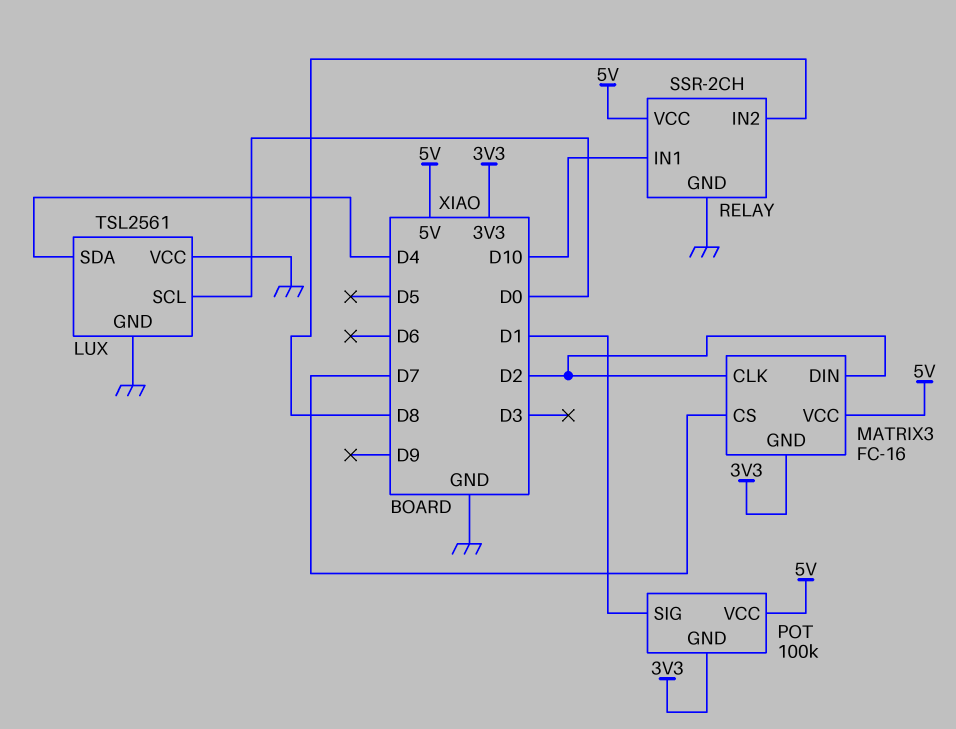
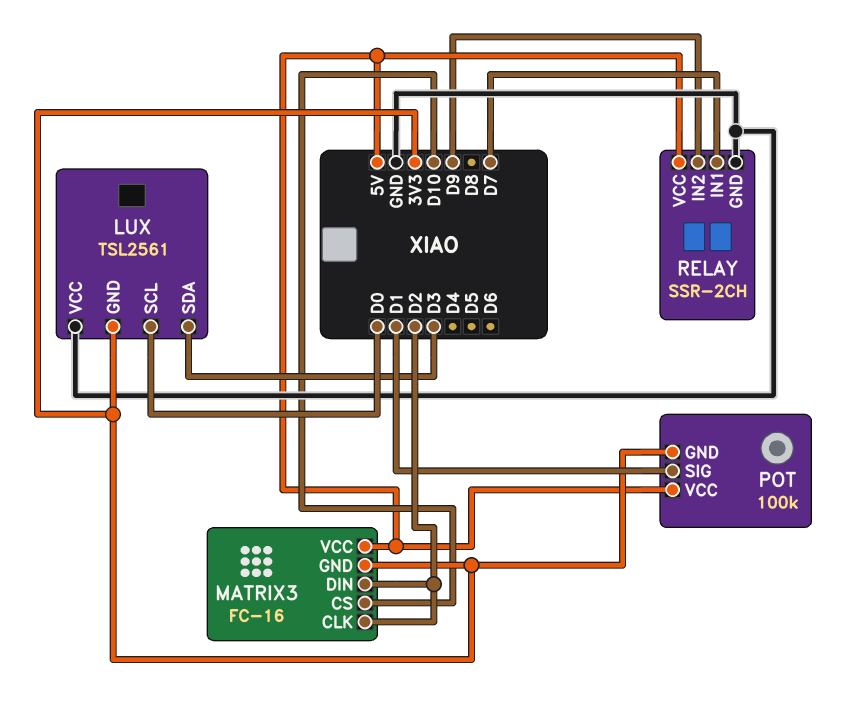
LUX pin GND: GND -> 3V3
LUX pin SDA: D4 -> D3
MATRIX3 pin CS: D7 -> D10
RELAY pin IN1: D10 -> D7
RELAY pin IN2: D8 -> D9

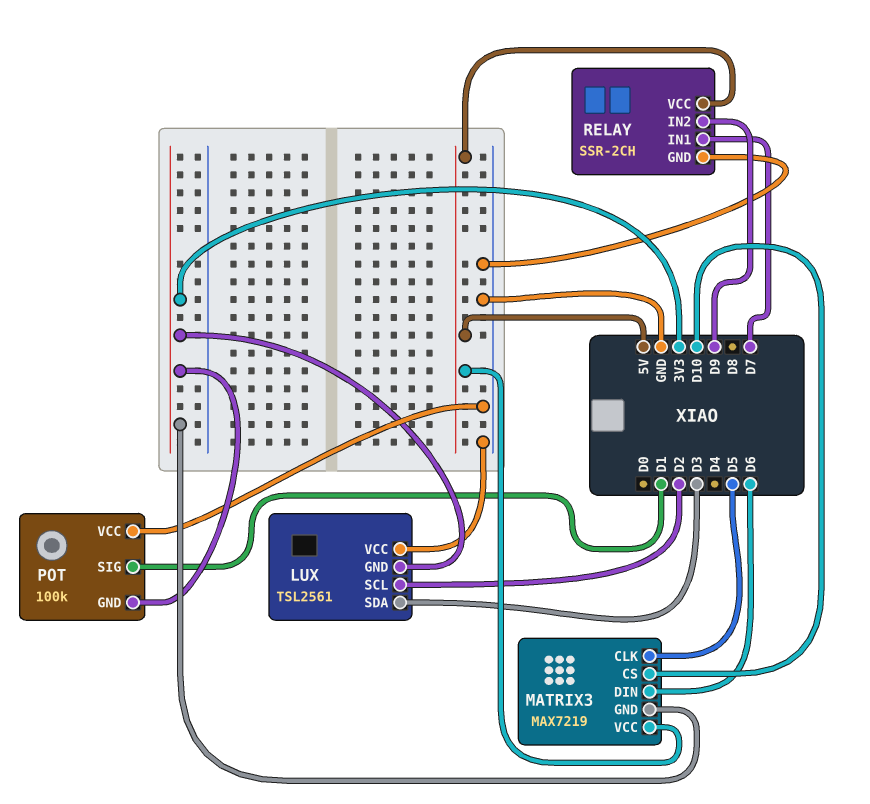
LUX pin SCL: D0 -> D2
MATRIX3: FC-16 -> MAX7219
MATRIX3 pin CLK: D2 -> D5
MATRIX3 pin DIN: D2 -> D6
POT pin VCC: 5V -> GND

